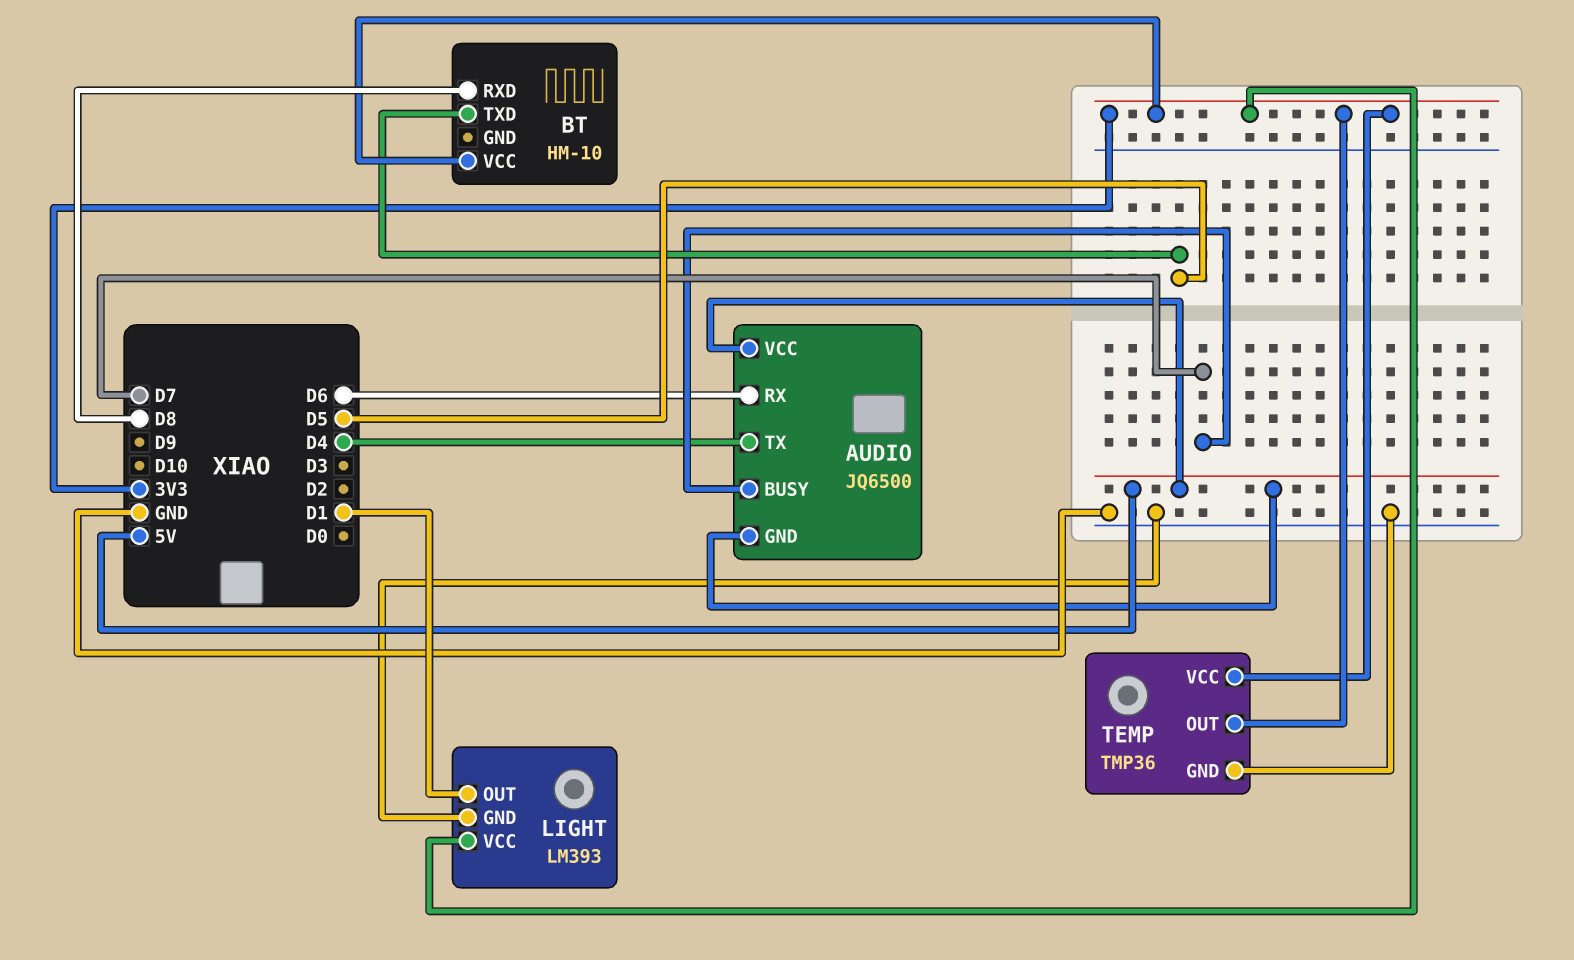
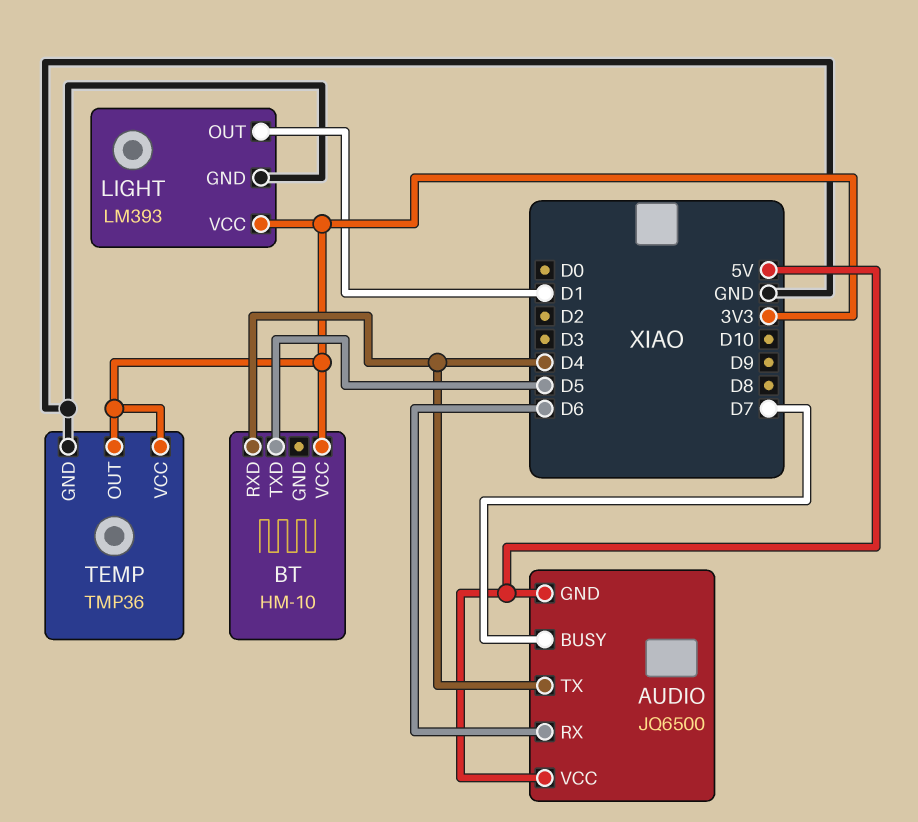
BT pin RXD: D8 -> D4

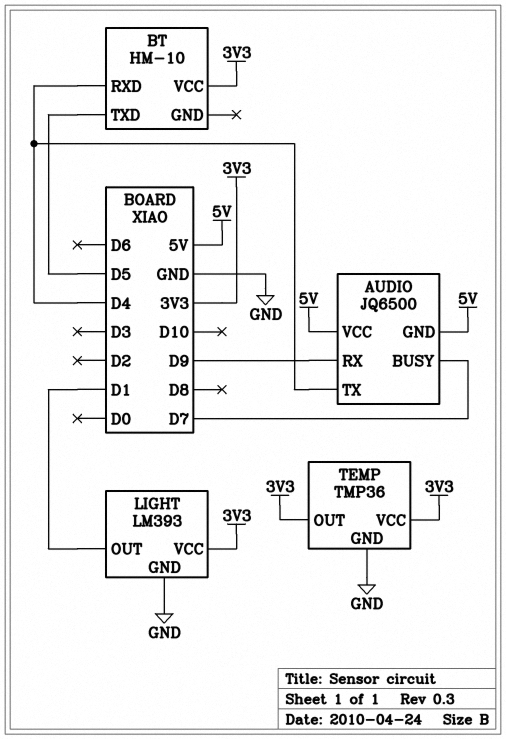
AUDIO pin RX: D6 -> D9

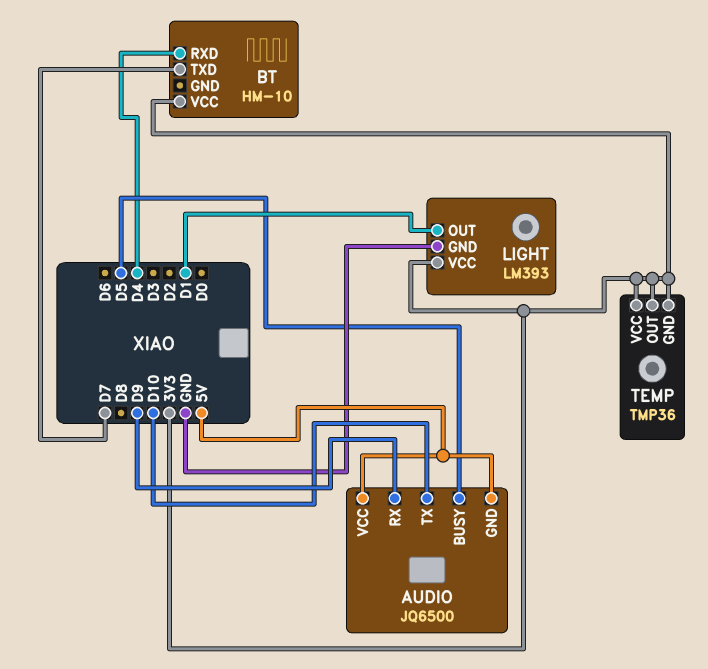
AUDIO pin BUSY: D7 -> D5
AUDIO pin TX: D4 -> D10
BT pin TXD: D5 -> D7
TEMP pin GND: GND -> 3V3

